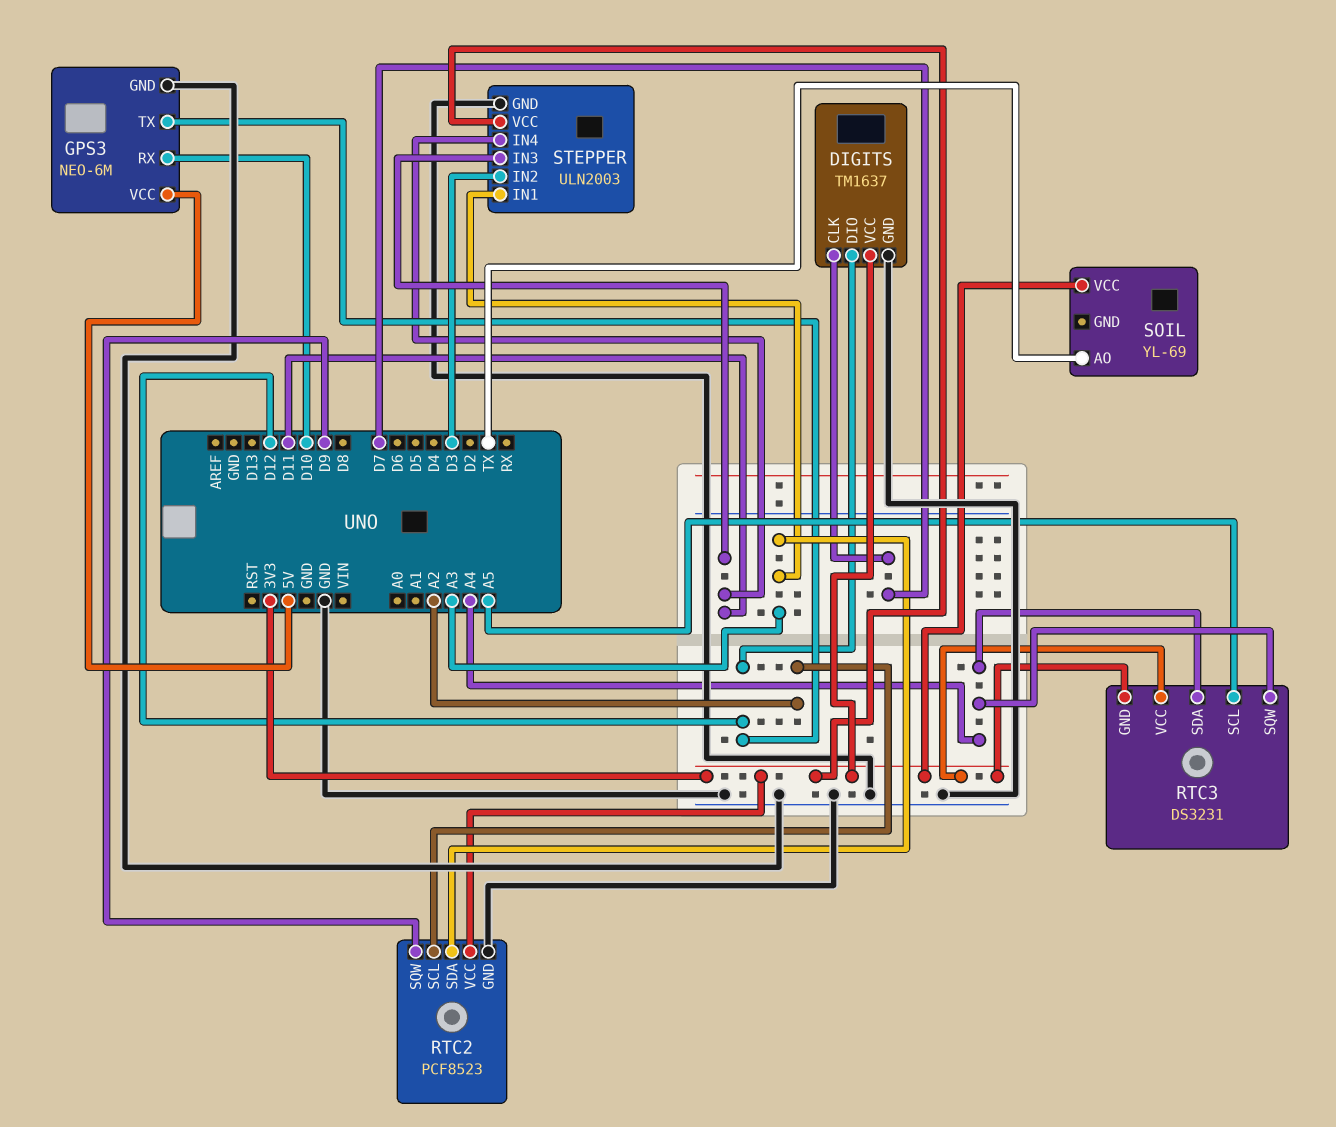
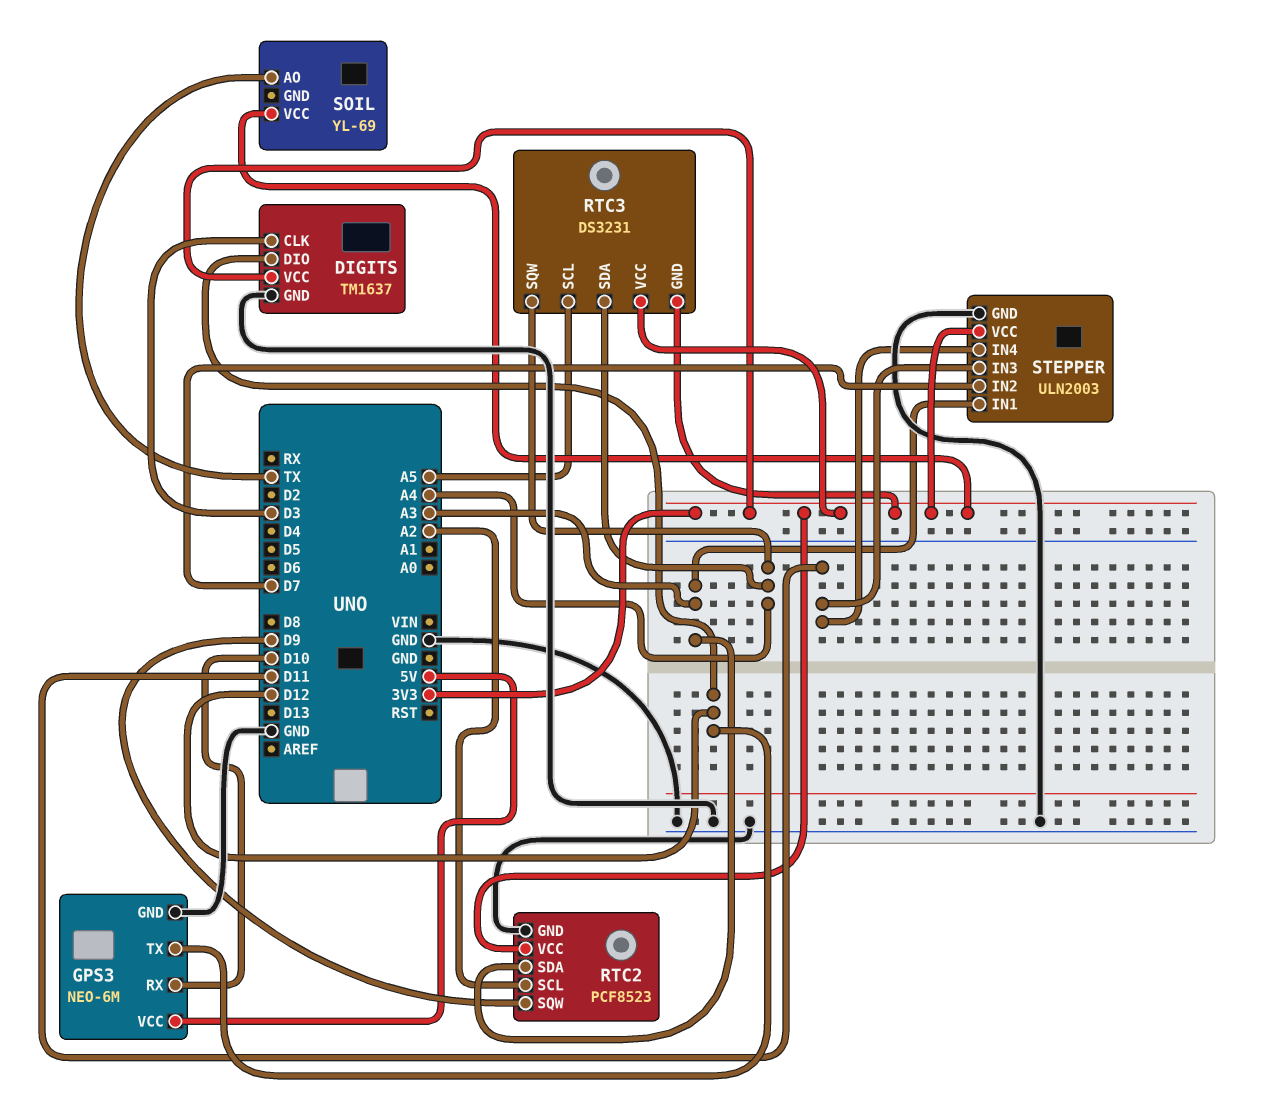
DIGITS pin CLK: D7 -> D3
STEPPER pin IN2: D3 -> D7

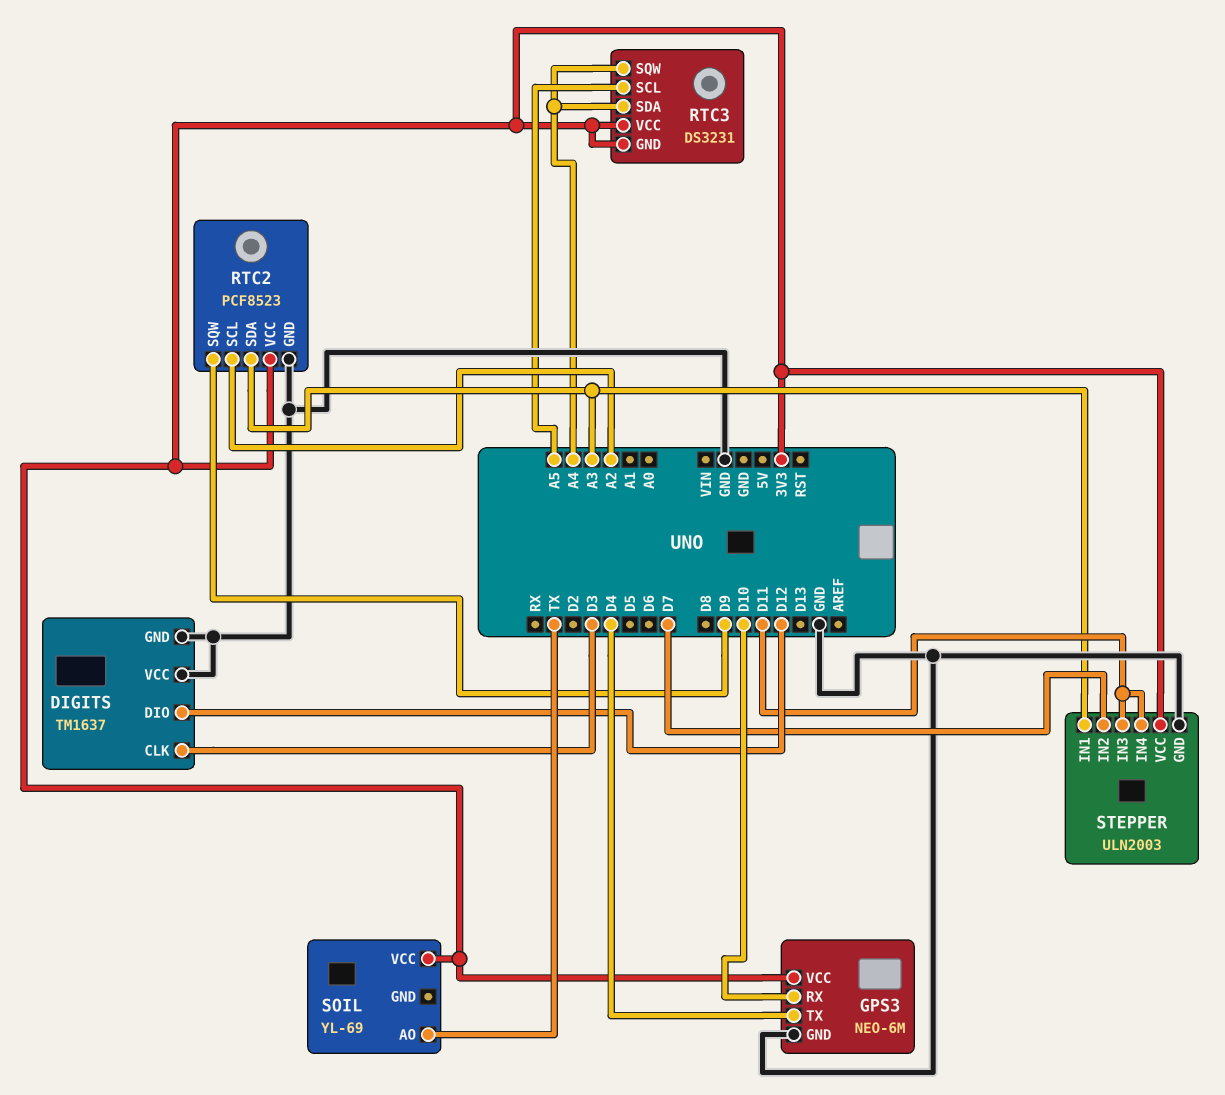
DIGITS pin VCC: 3V3 -> GND
GPS3 pin TX: D12 -> D4
GPS3 pin VCC: 5V -> 3V3

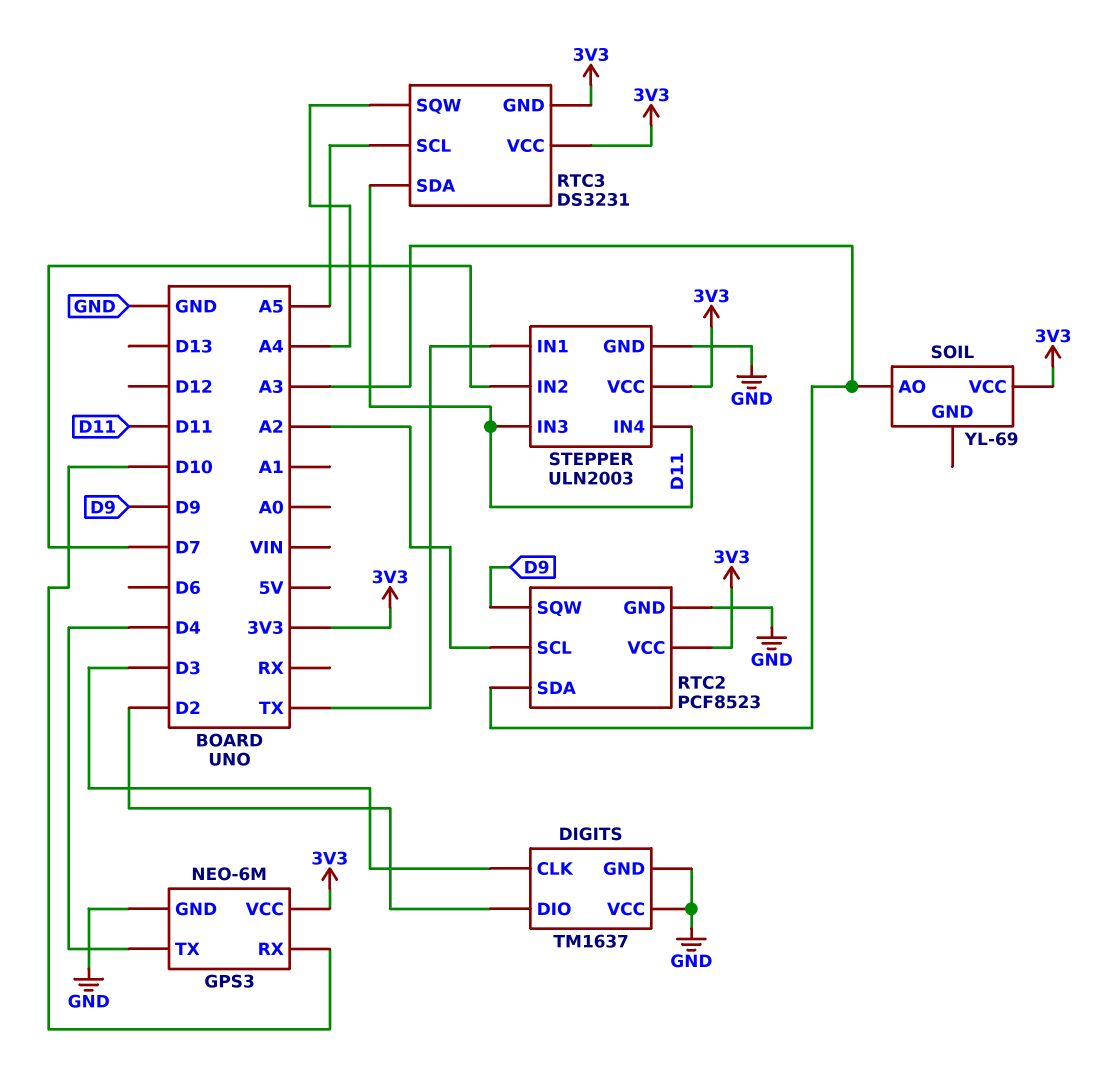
DIGITS pin DIO: D12 -> D2
RTC3 pin SDA: A4 -> D11
SOIL pin AO: TX -> A3
STEPPER pin IN1: A3 -> TX

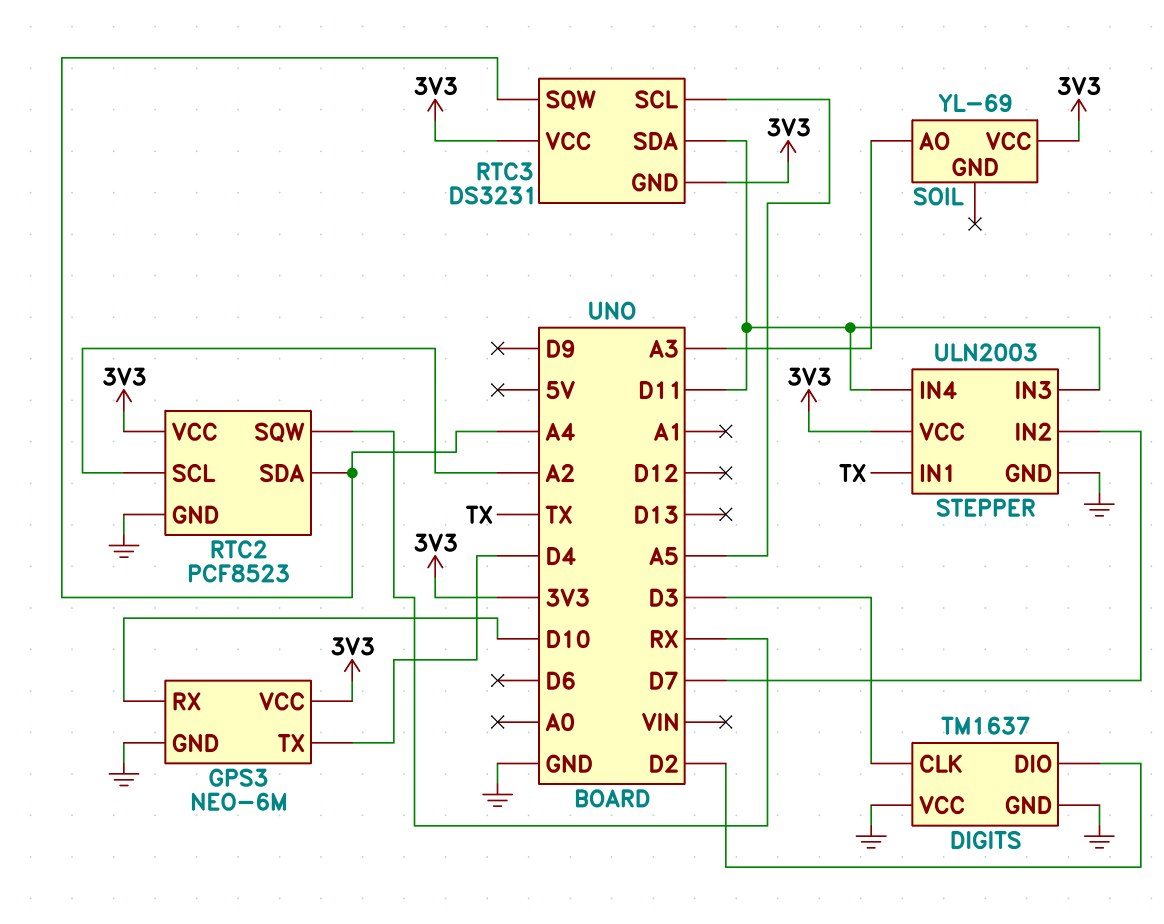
RTC2 pin SDA: A3 -> A4
RTC2 pin SQW: D9 -> RX

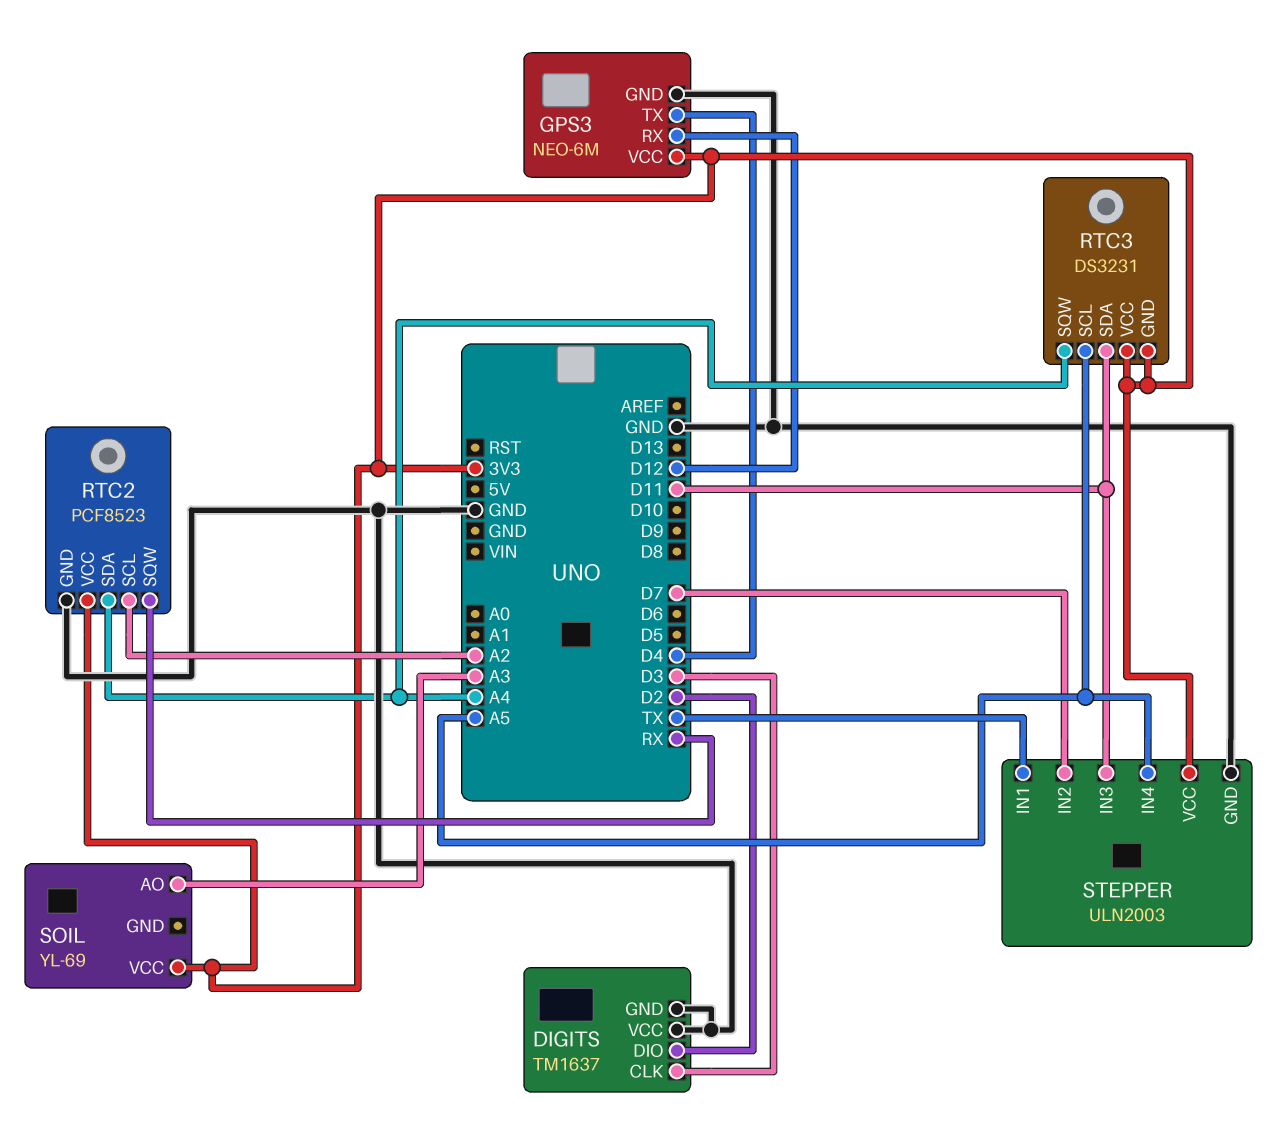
GPS3 pin RX: D10 -> D12
STEPPER pin IN4: D11 -> A5

